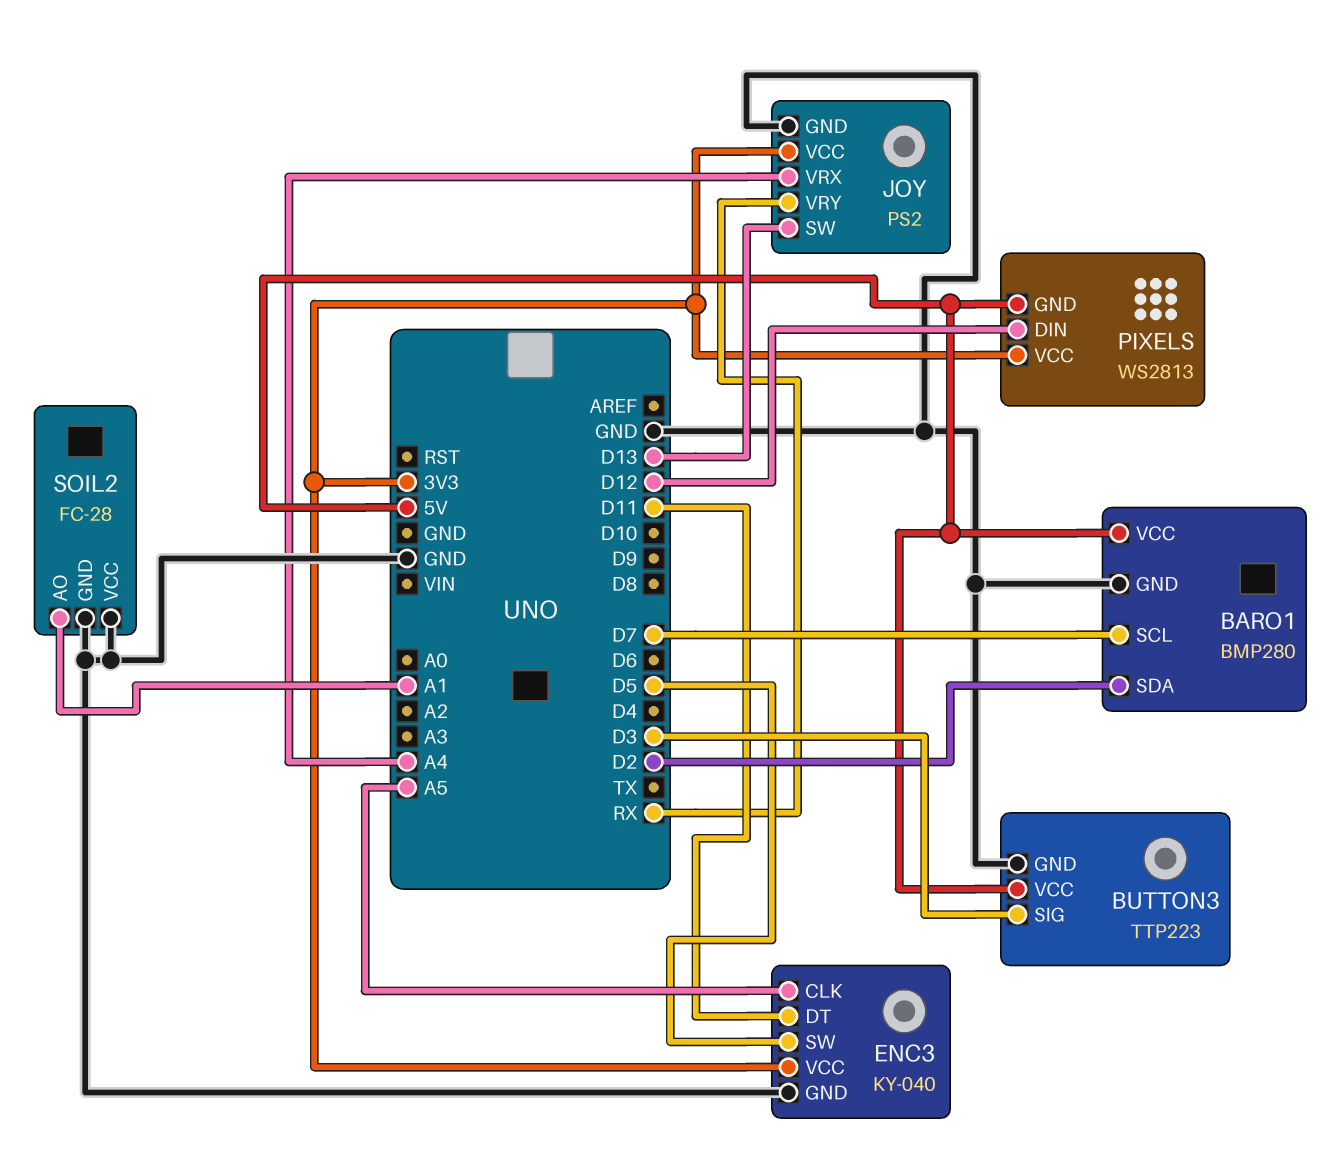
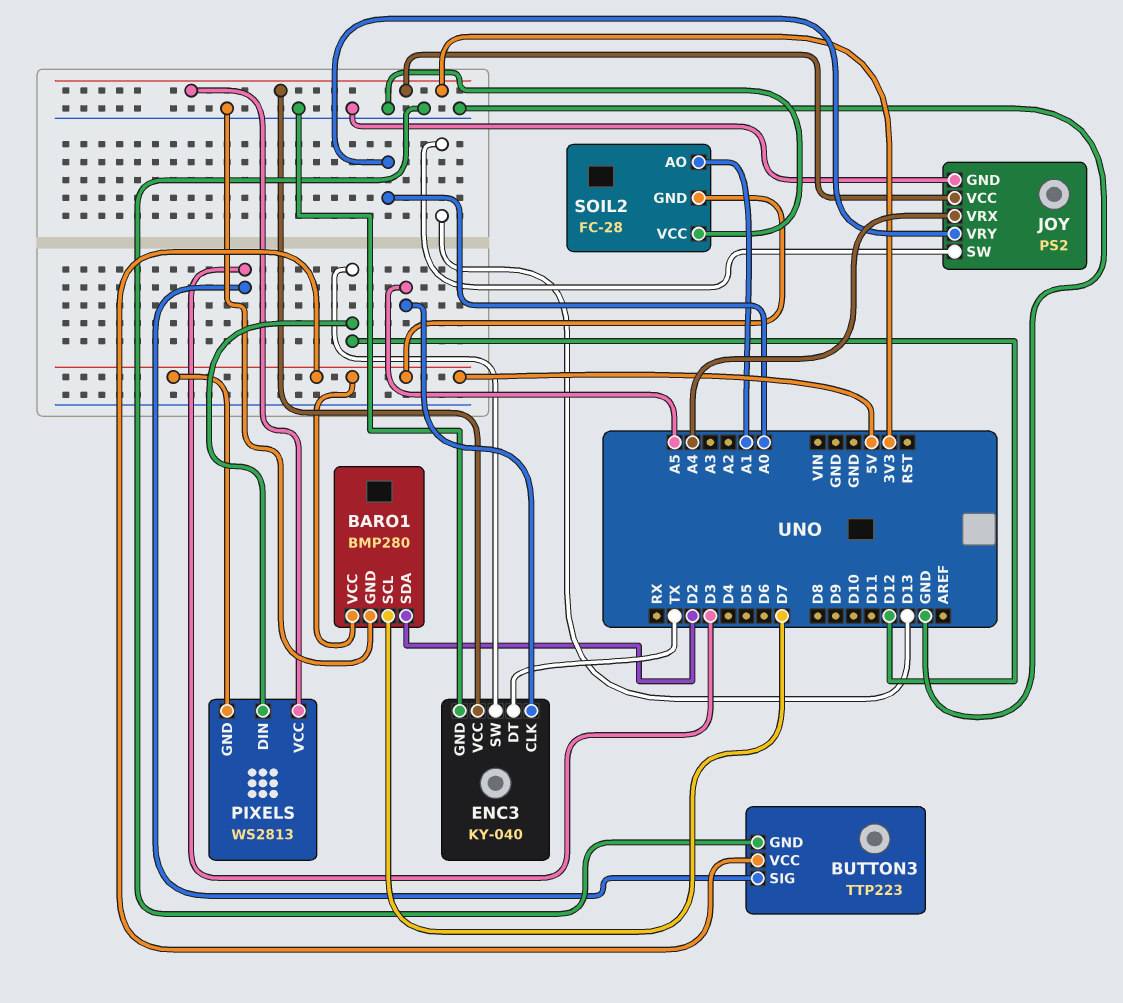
ENC3 pin DT: D11 -> TX
ENC3 pin SW: D5 -> D12
JOY pin VRY: RX -> A0
SOIL2 pin GND: GND -> 5V

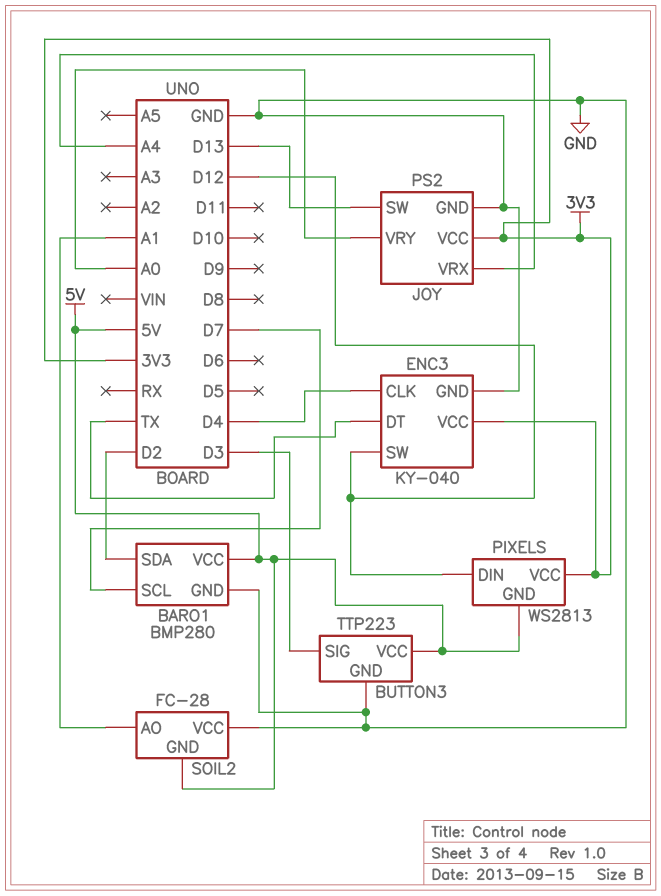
ENC3 pin CLK: A5 -> D4

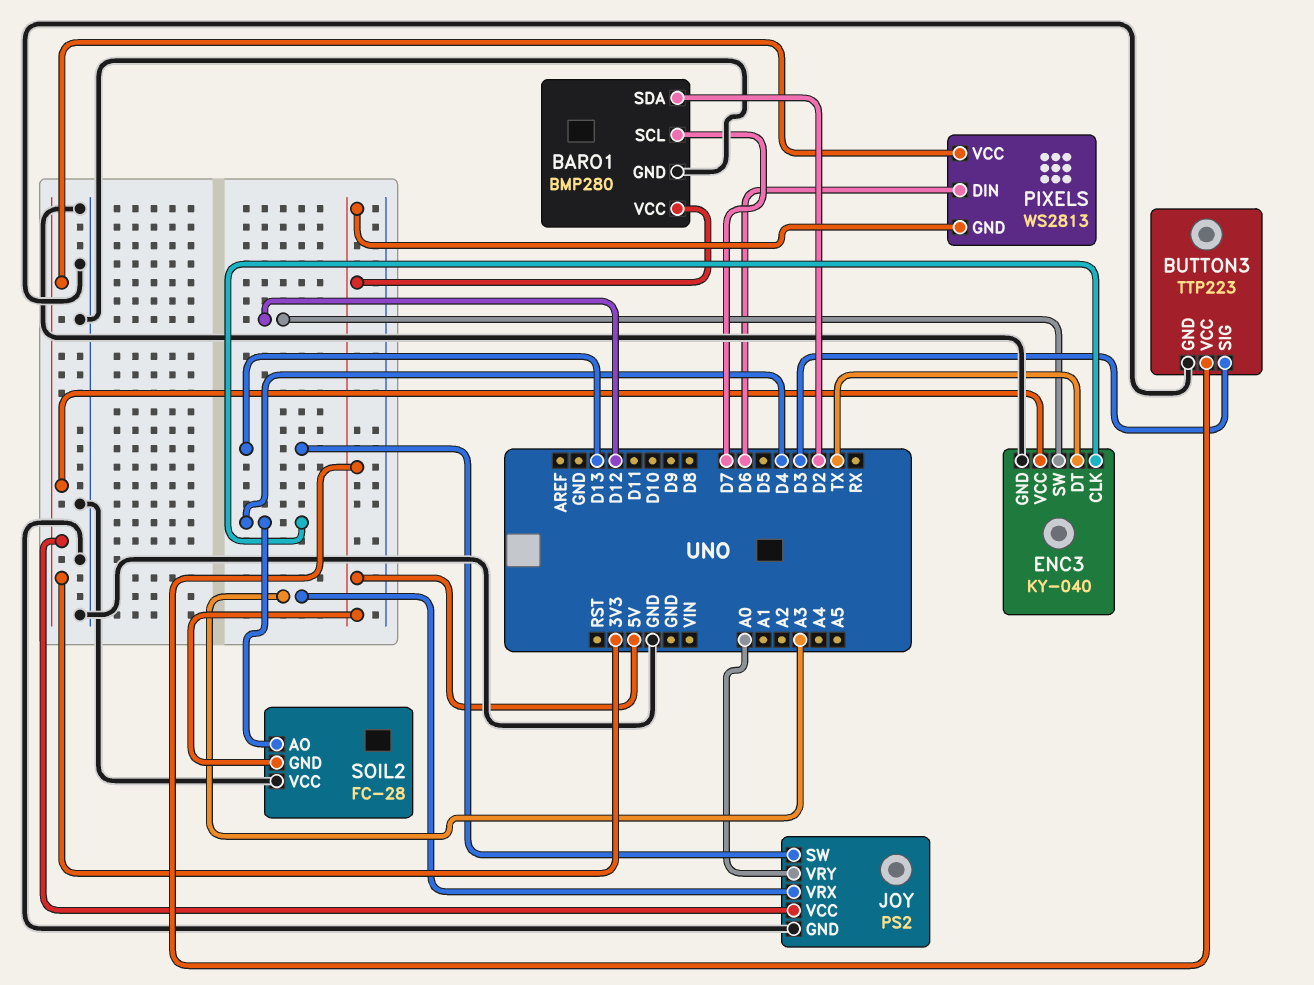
JOY pin VRX: A4 -> A3
PIXELS pin DIN: D12 -> D6
SOIL2 pin AO: A1 -> D4

